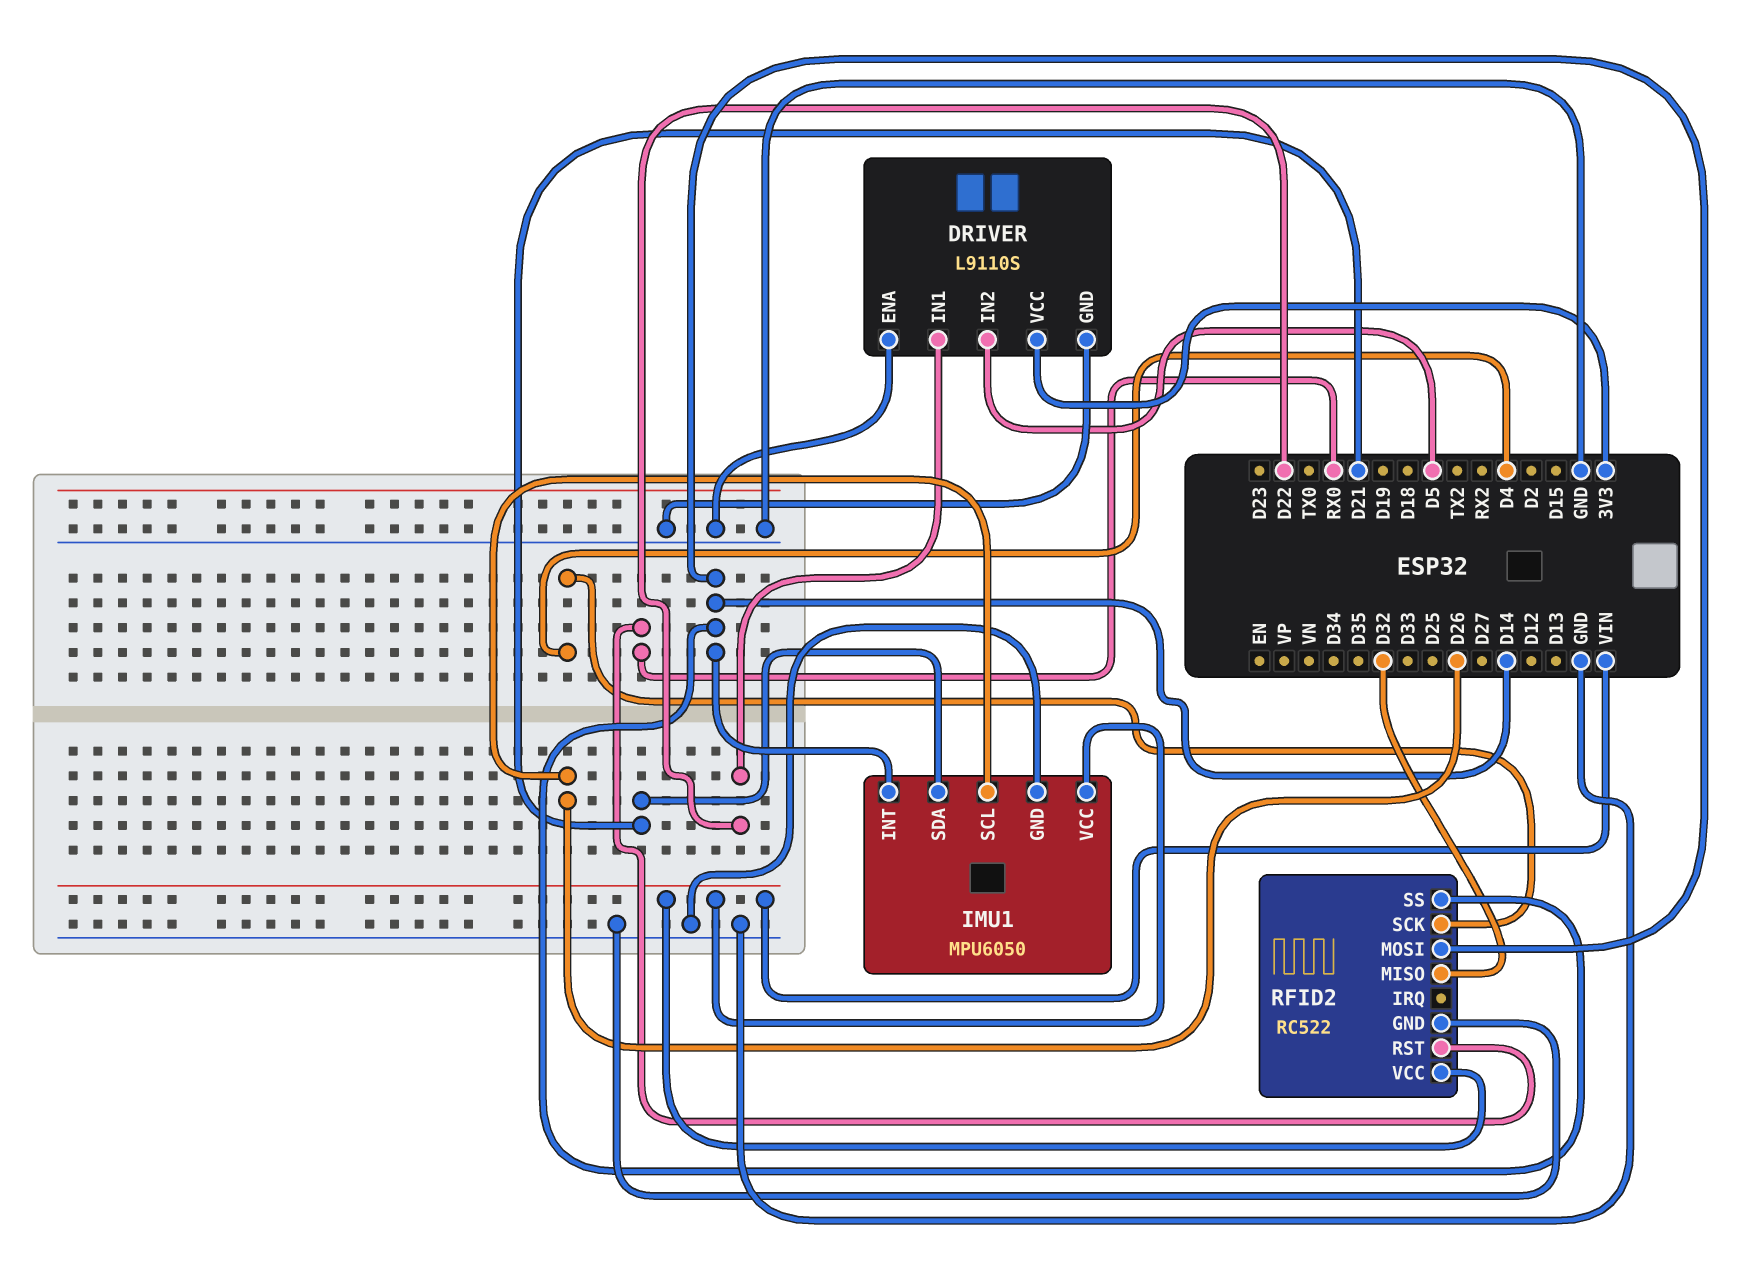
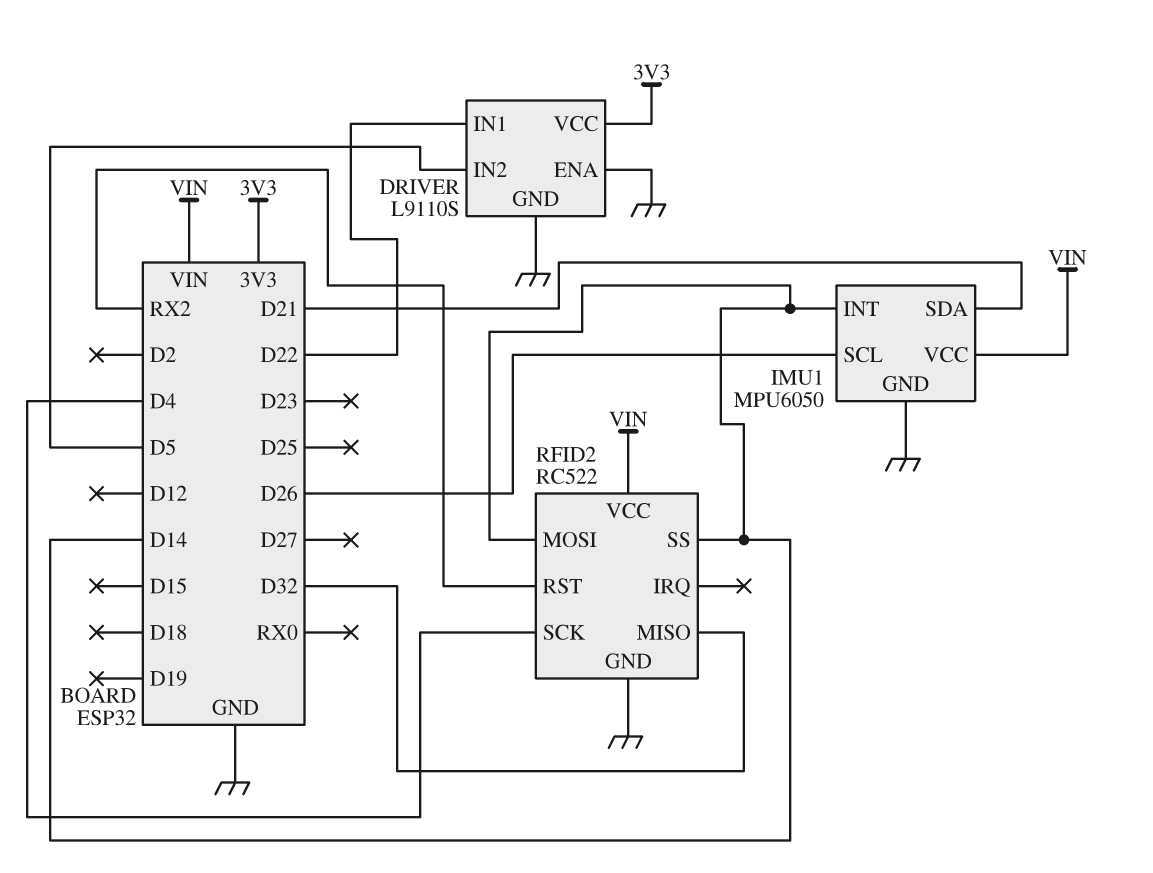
RFID2 pin RST: RX0 -> RX2

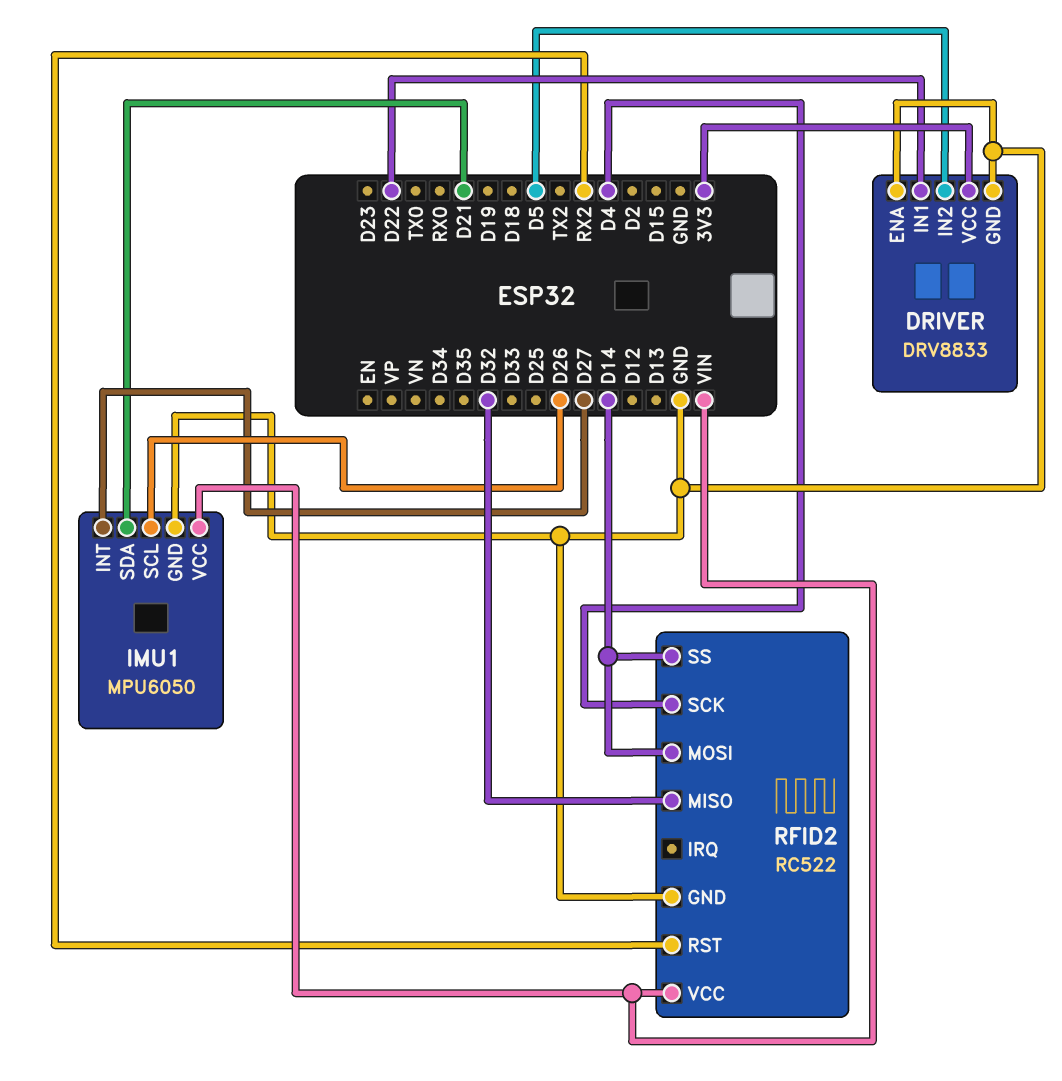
DRIVER: L9110S -> DRV8833
IMU1 pin INT: D14 -> D27

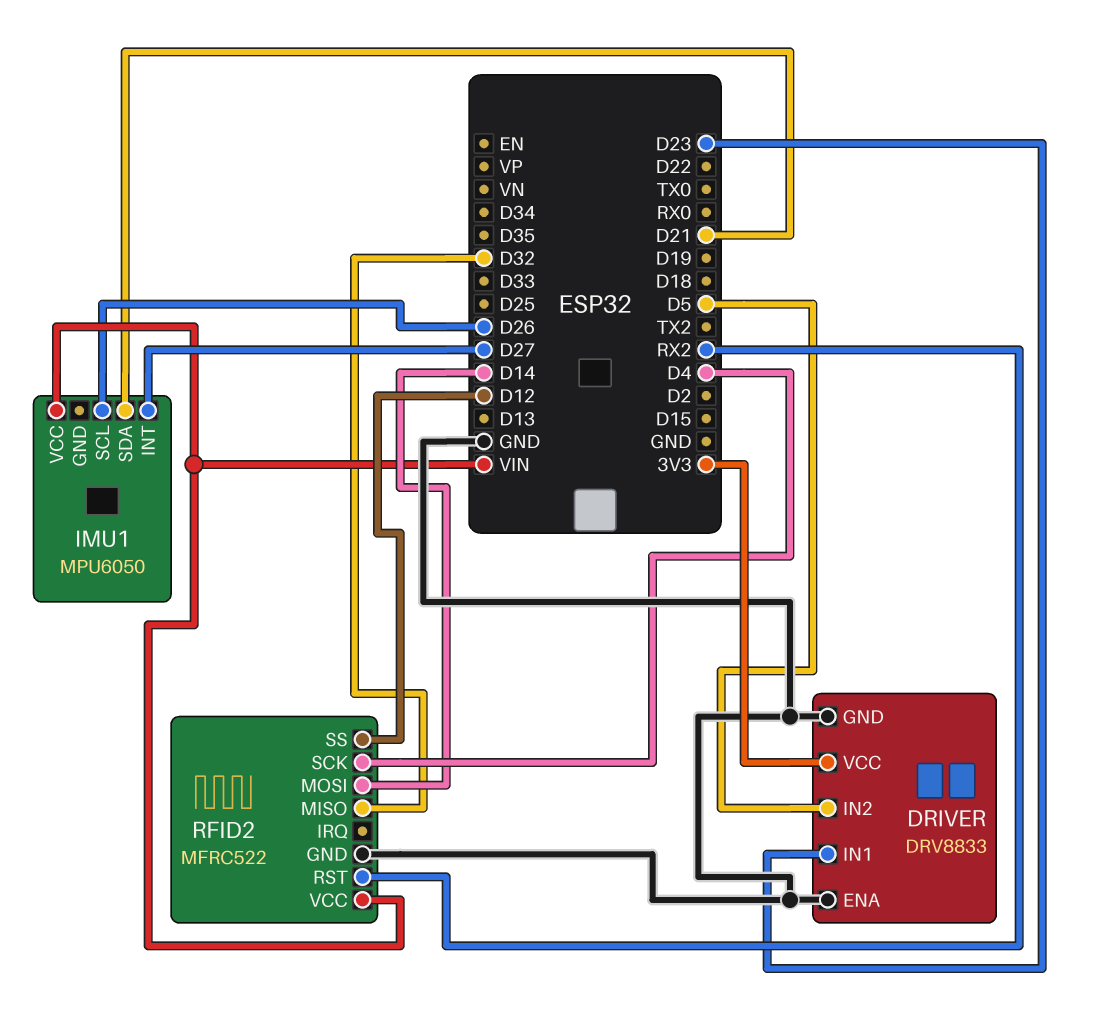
DRIVER pin IN1: D22 -> D23
IMU1 pin GND: GND -> none
RFID2: RC522 -> MFRC522
RFID2 pin SS: D14 -> D12

